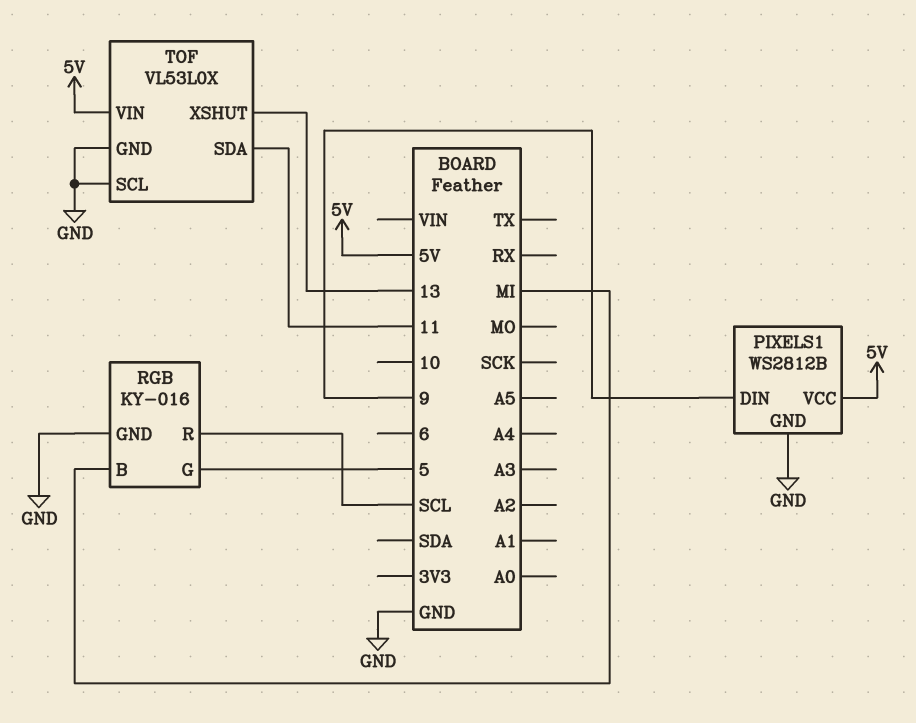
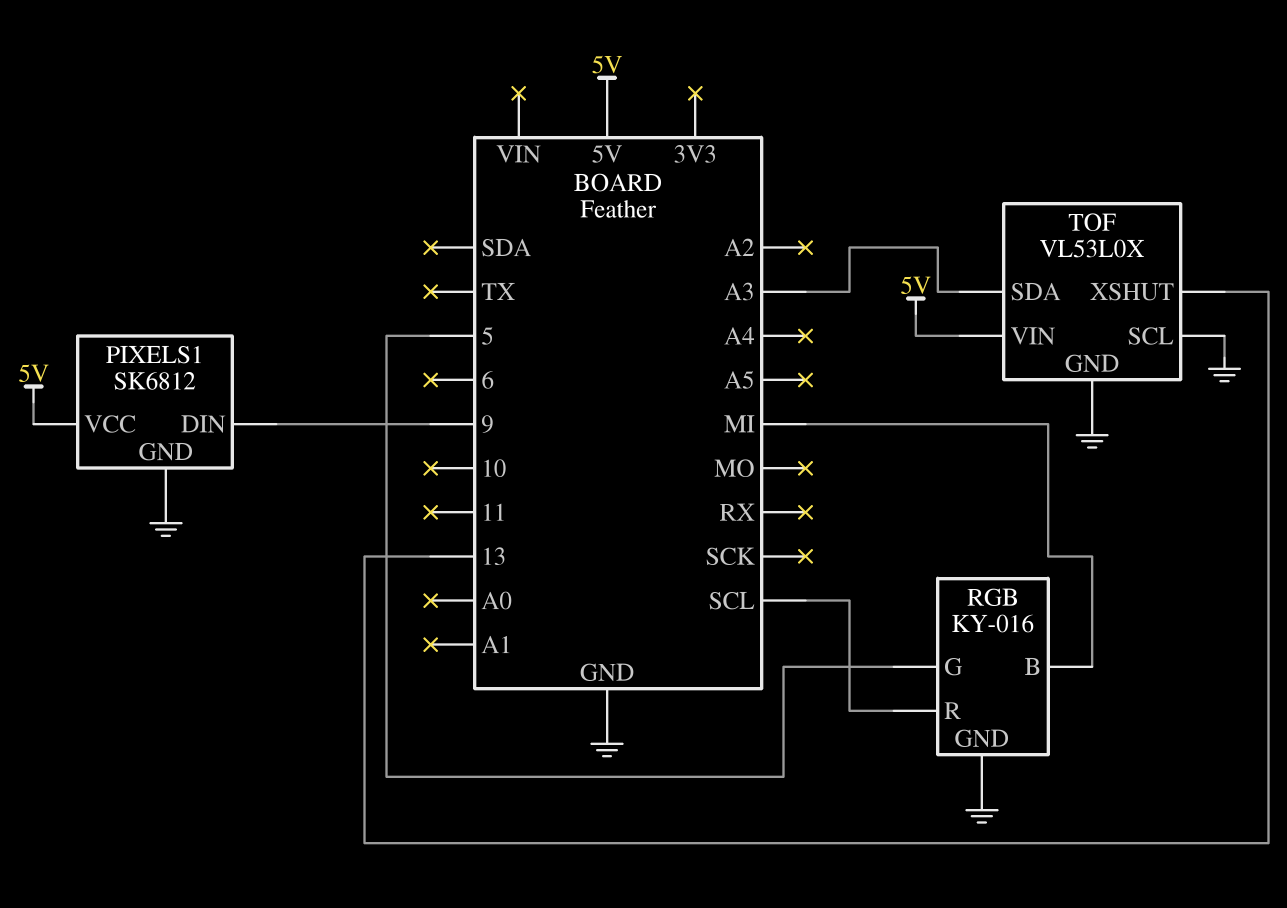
PIXELS1: WS2812B -> SK6812
TOF pin SDA: 11 -> A3

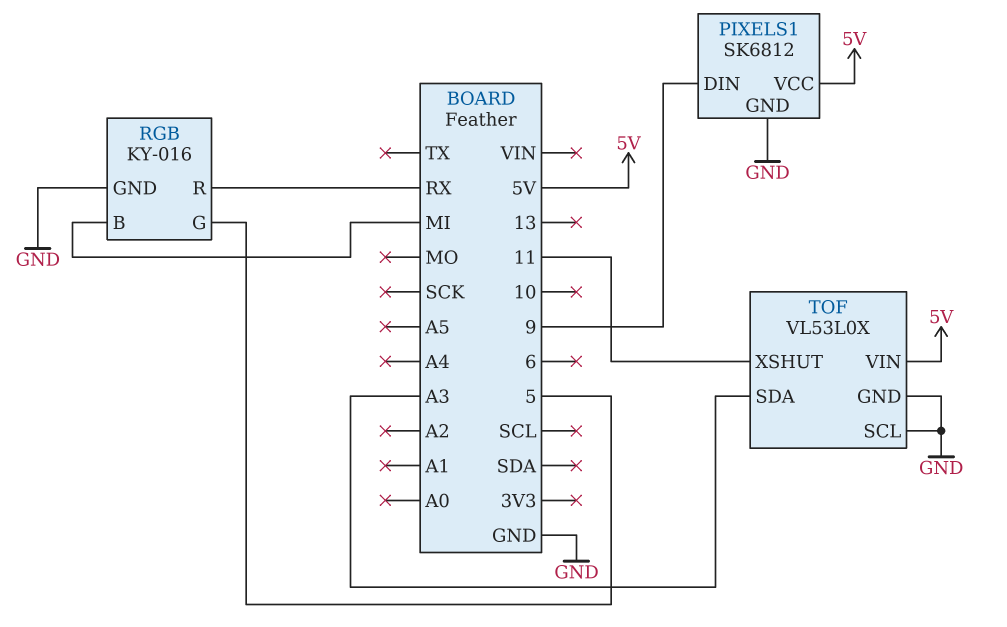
RGB pin R: SCL -> RX
TOF pin XSHUT: 13 -> 11

